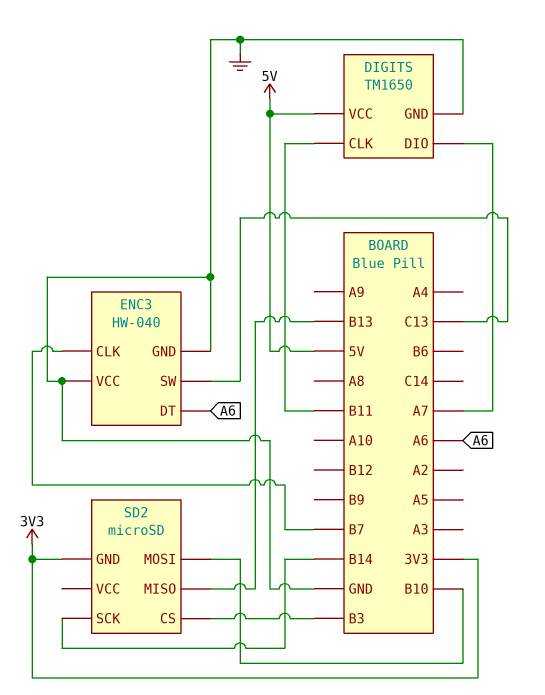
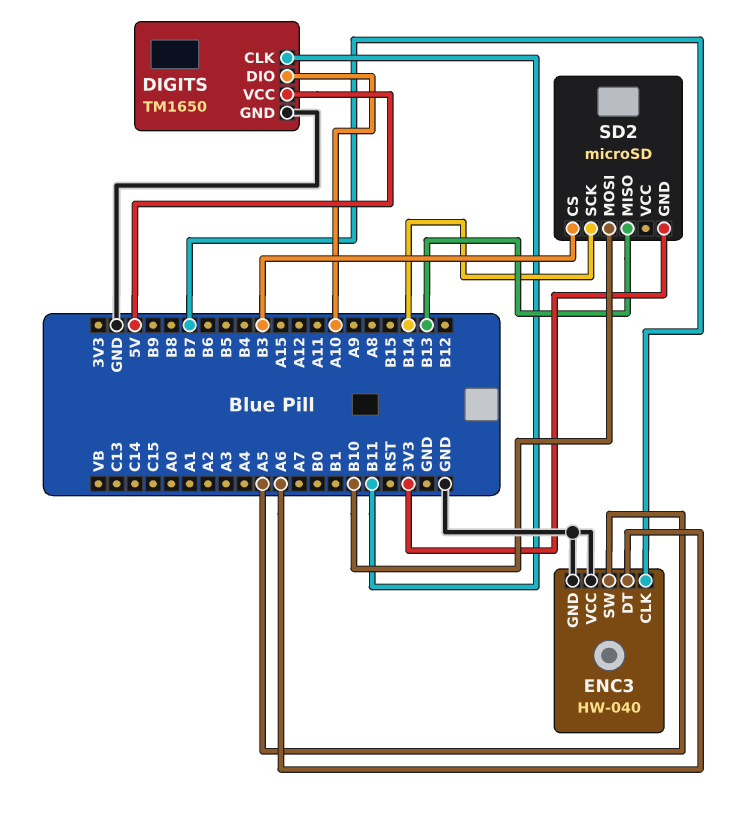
DIGITS pin DIO: A7 -> A10
ENC3 pin SW: C13 -> A5

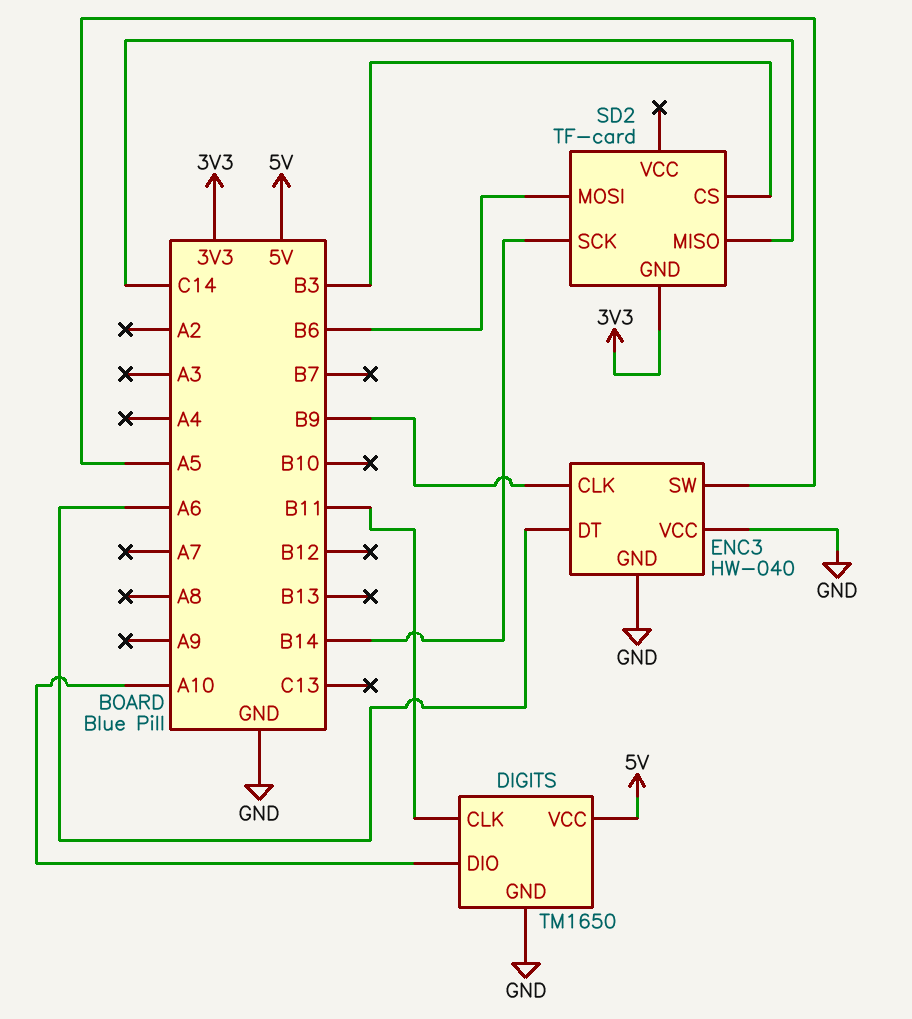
ENC3 pin CLK: B7 -> B9
SD2: microSD -> TF-card
SD2 pin MISO: B13 -> C14
SD2 pin MOSI: B10 -> B6

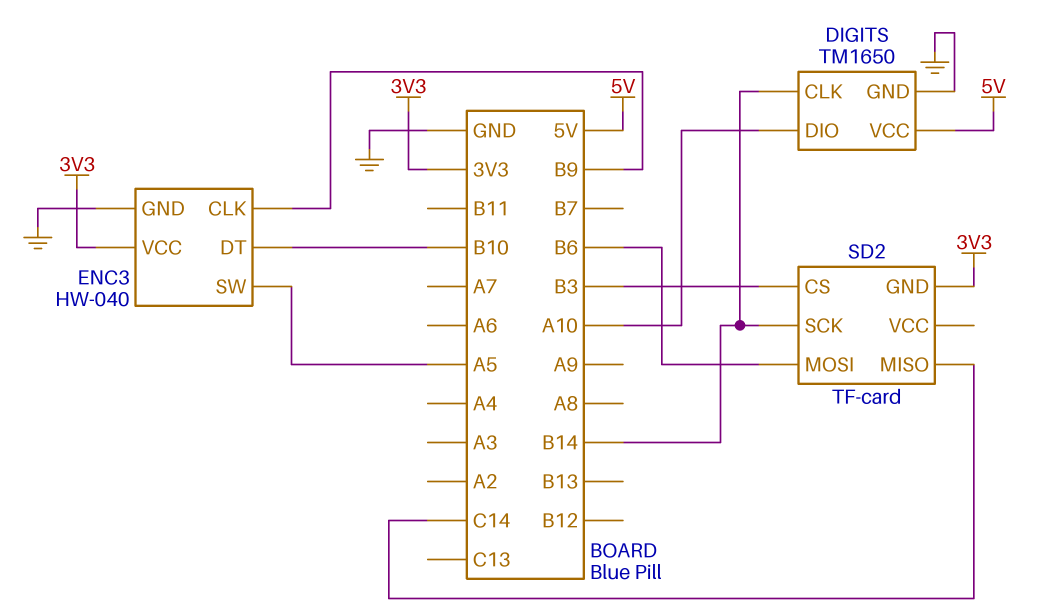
DIGITS pin CLK: B11 -> B14
ENC3 pin DT: A6 -> B10
ENC3 pin VCC: GND -> 3V3

